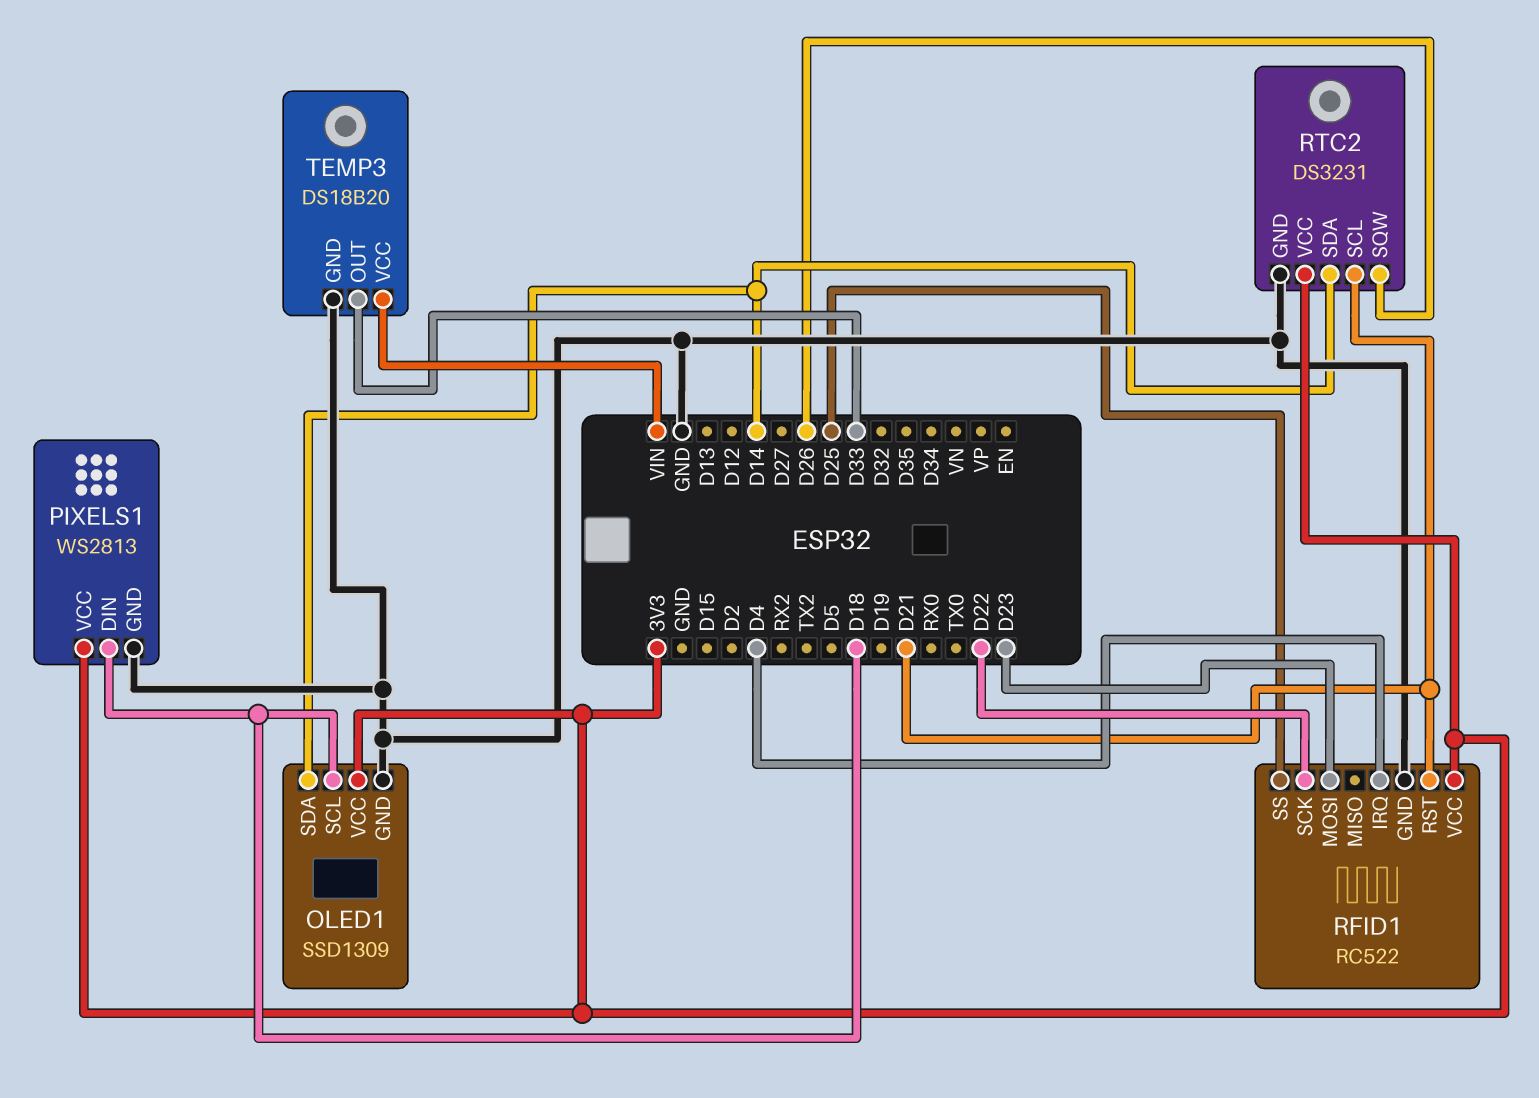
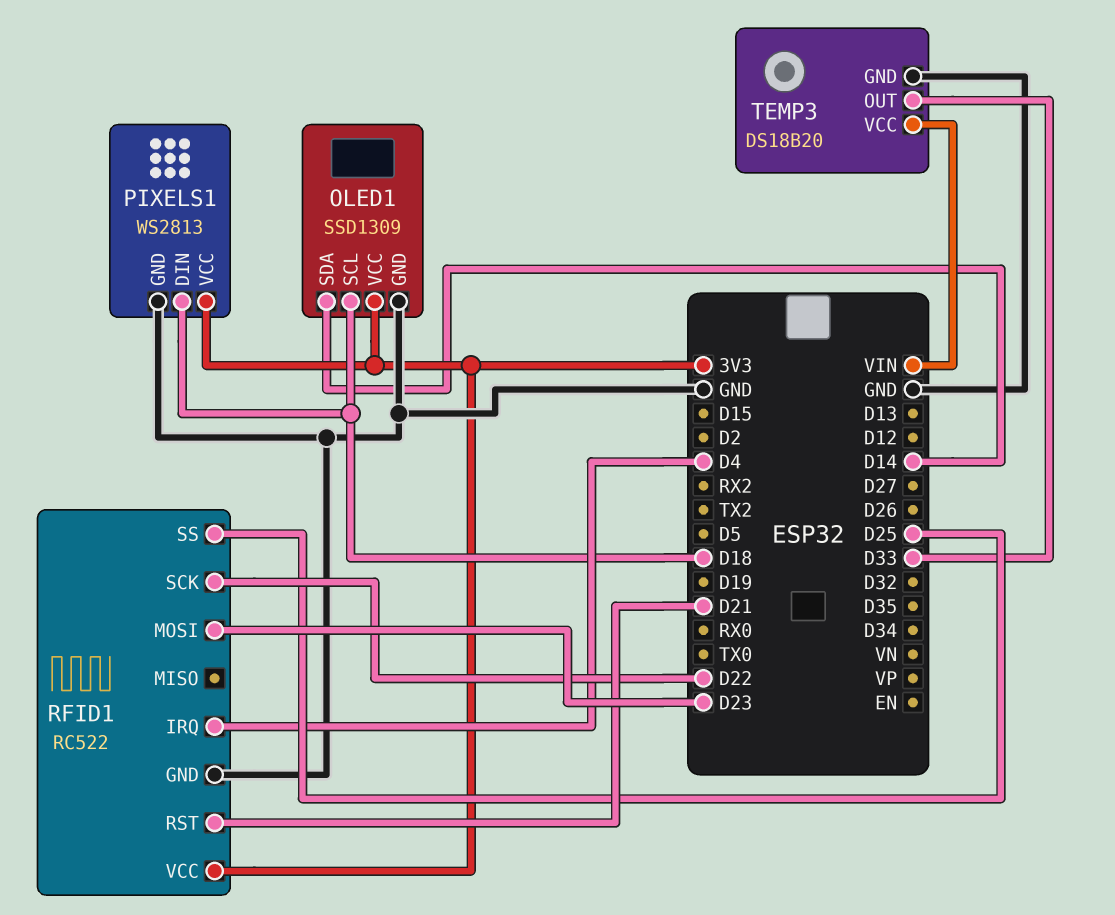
RTC2: DS3231 -> none
RTC2 pin GND: GND -> none
RTC2 pin SCL: D21 -> none
RTC2 pin SDA: D14 -> none
RTC2 pin SQW: D26 -> none
RTC2 pin VCC: 3V3 -> none

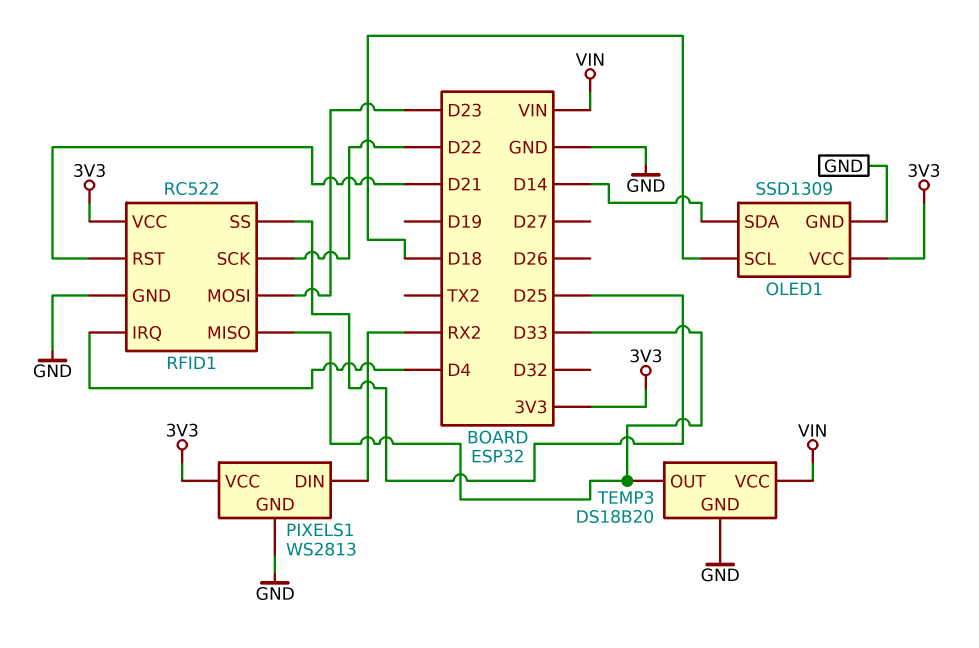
PIXELS1 pin DIN: D18 -> RX2
RFID1 pin MISO: none -> D33

